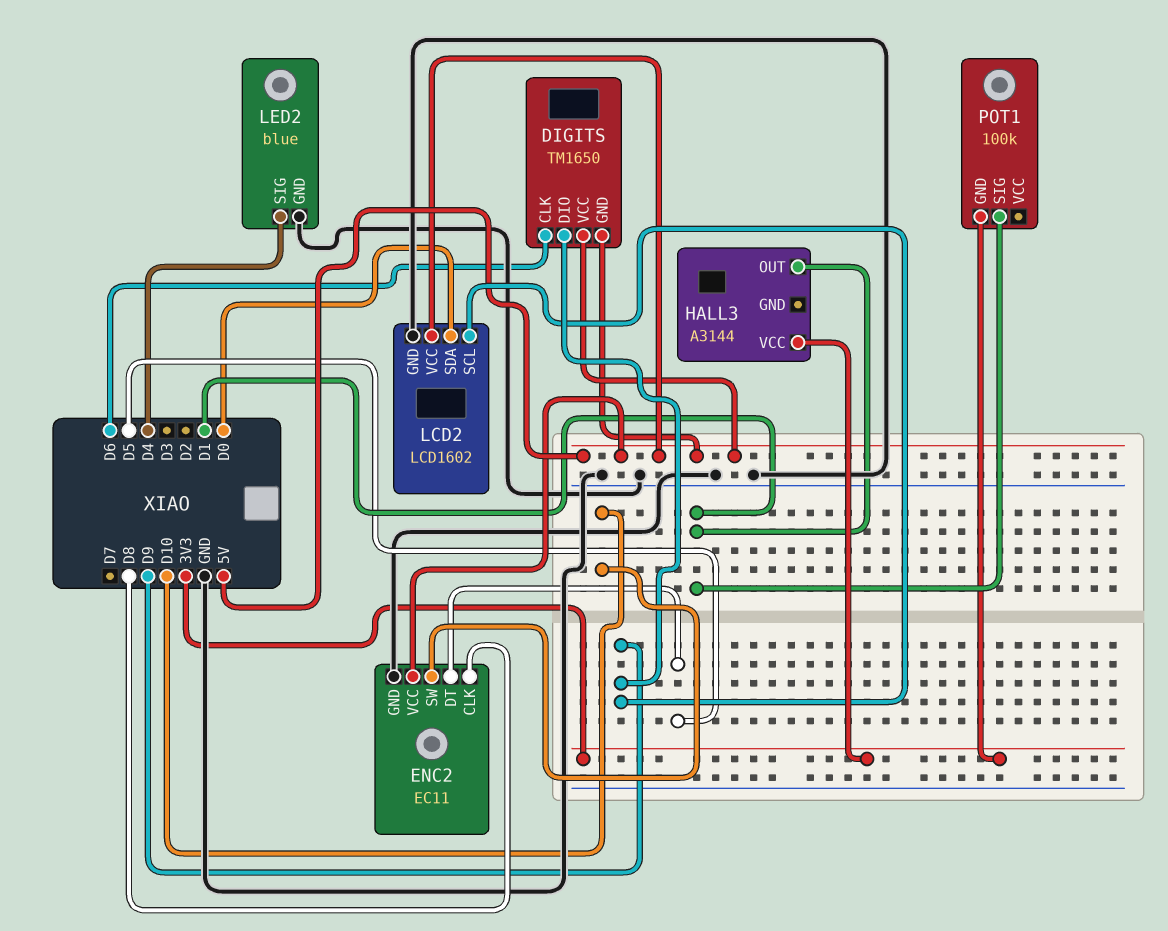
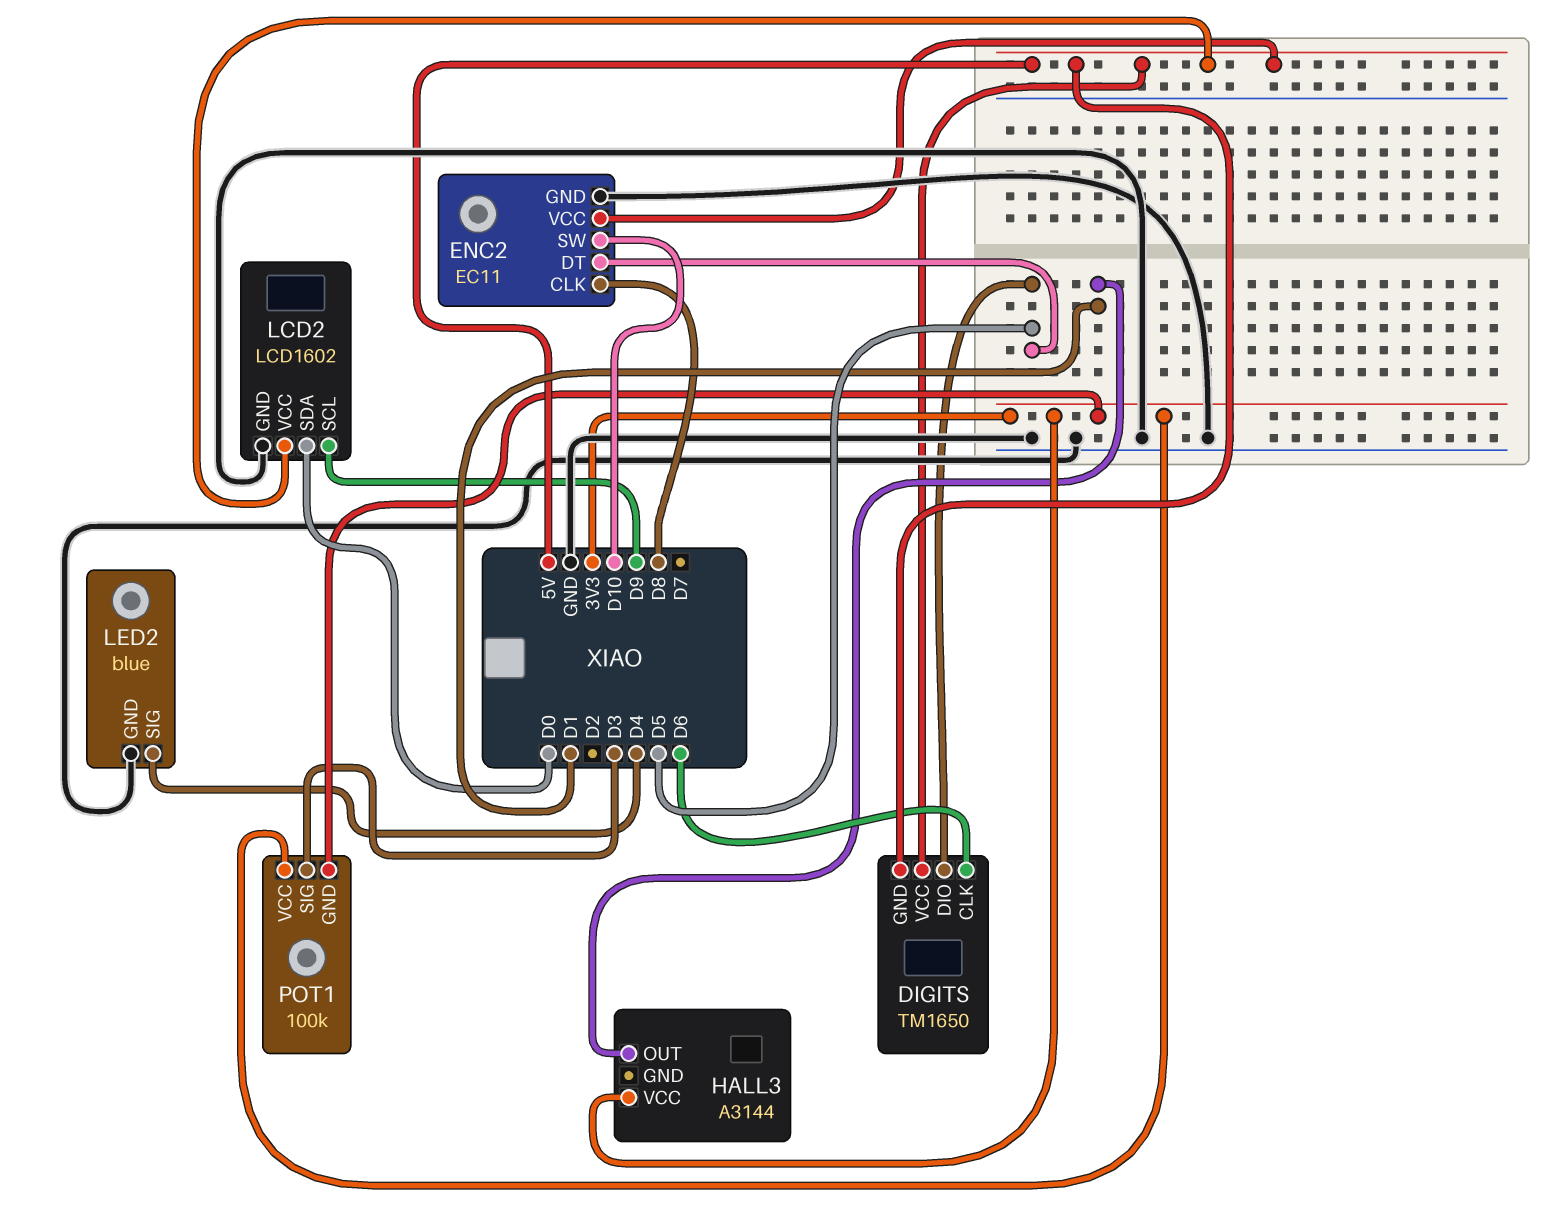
DIGITS pin DIO: D9 -> D5
POT1 pin SIG: D1 -> D3
POT1 pin VCC: none -> 3V3

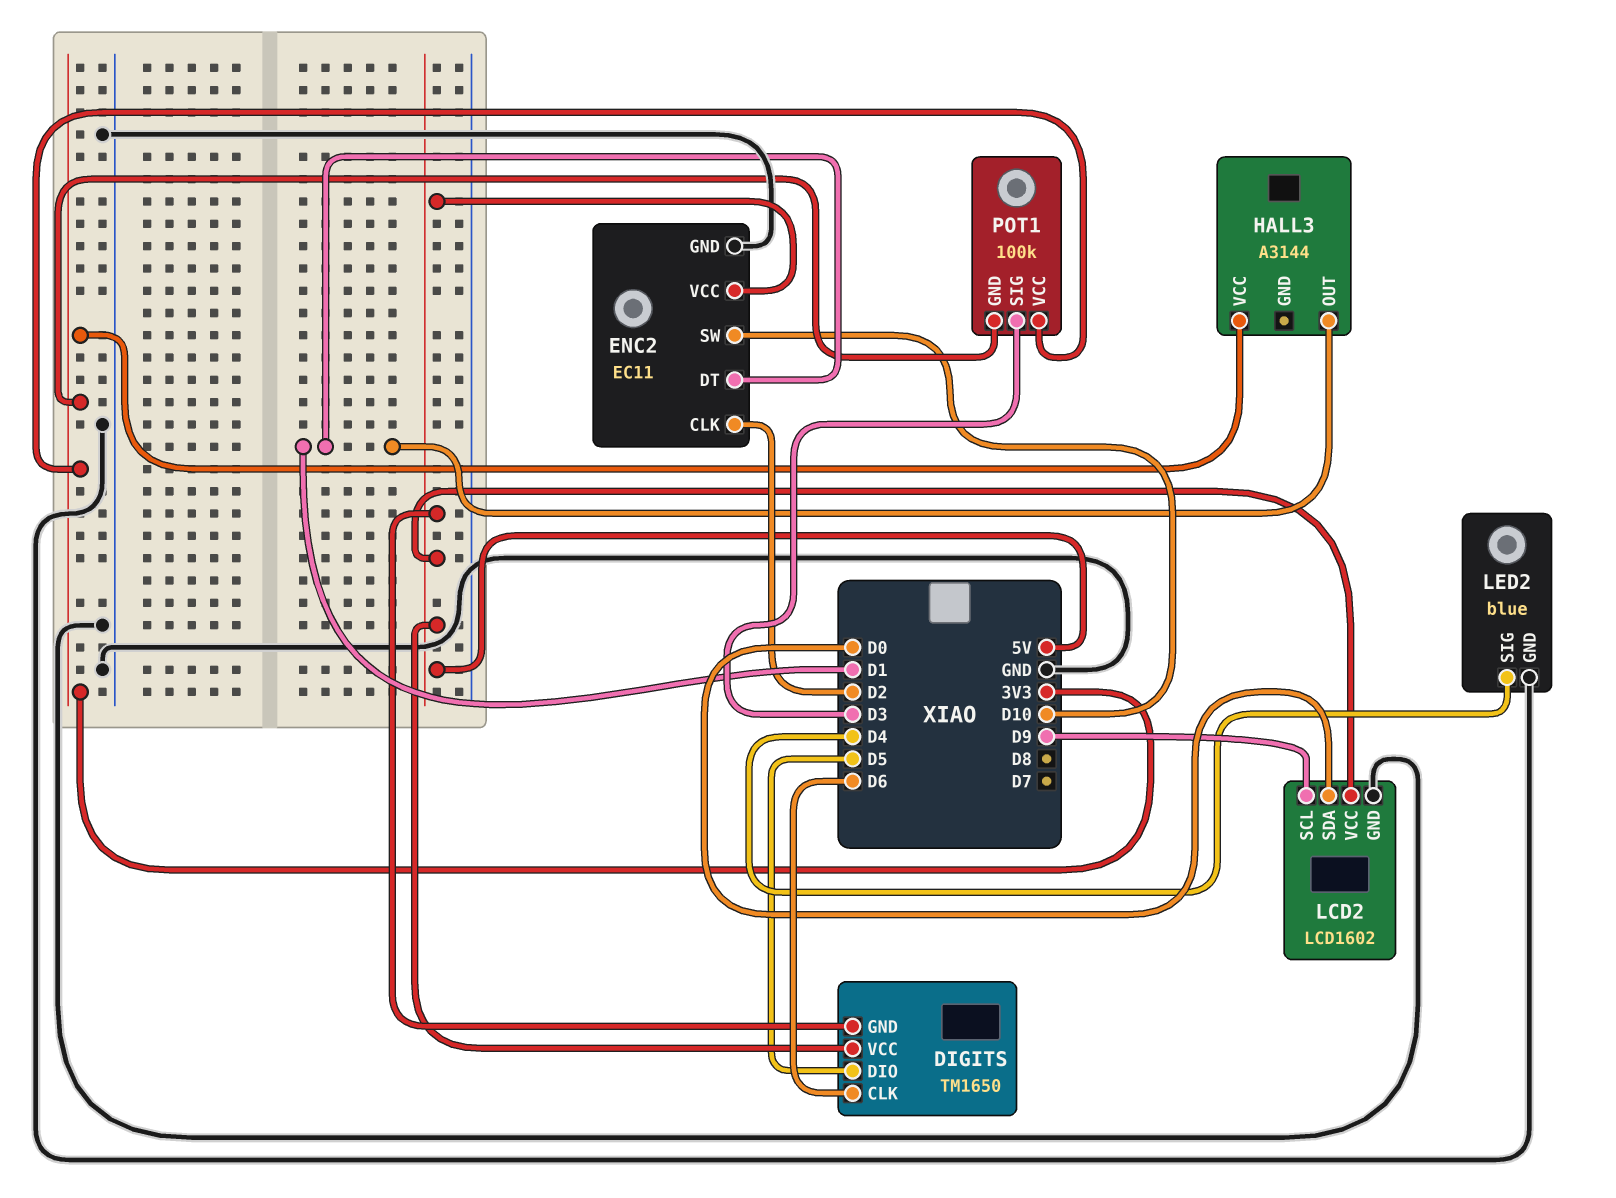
ENC2 pin CLK: D8 -> D2
ENC2 pin DT: D5 -> D1

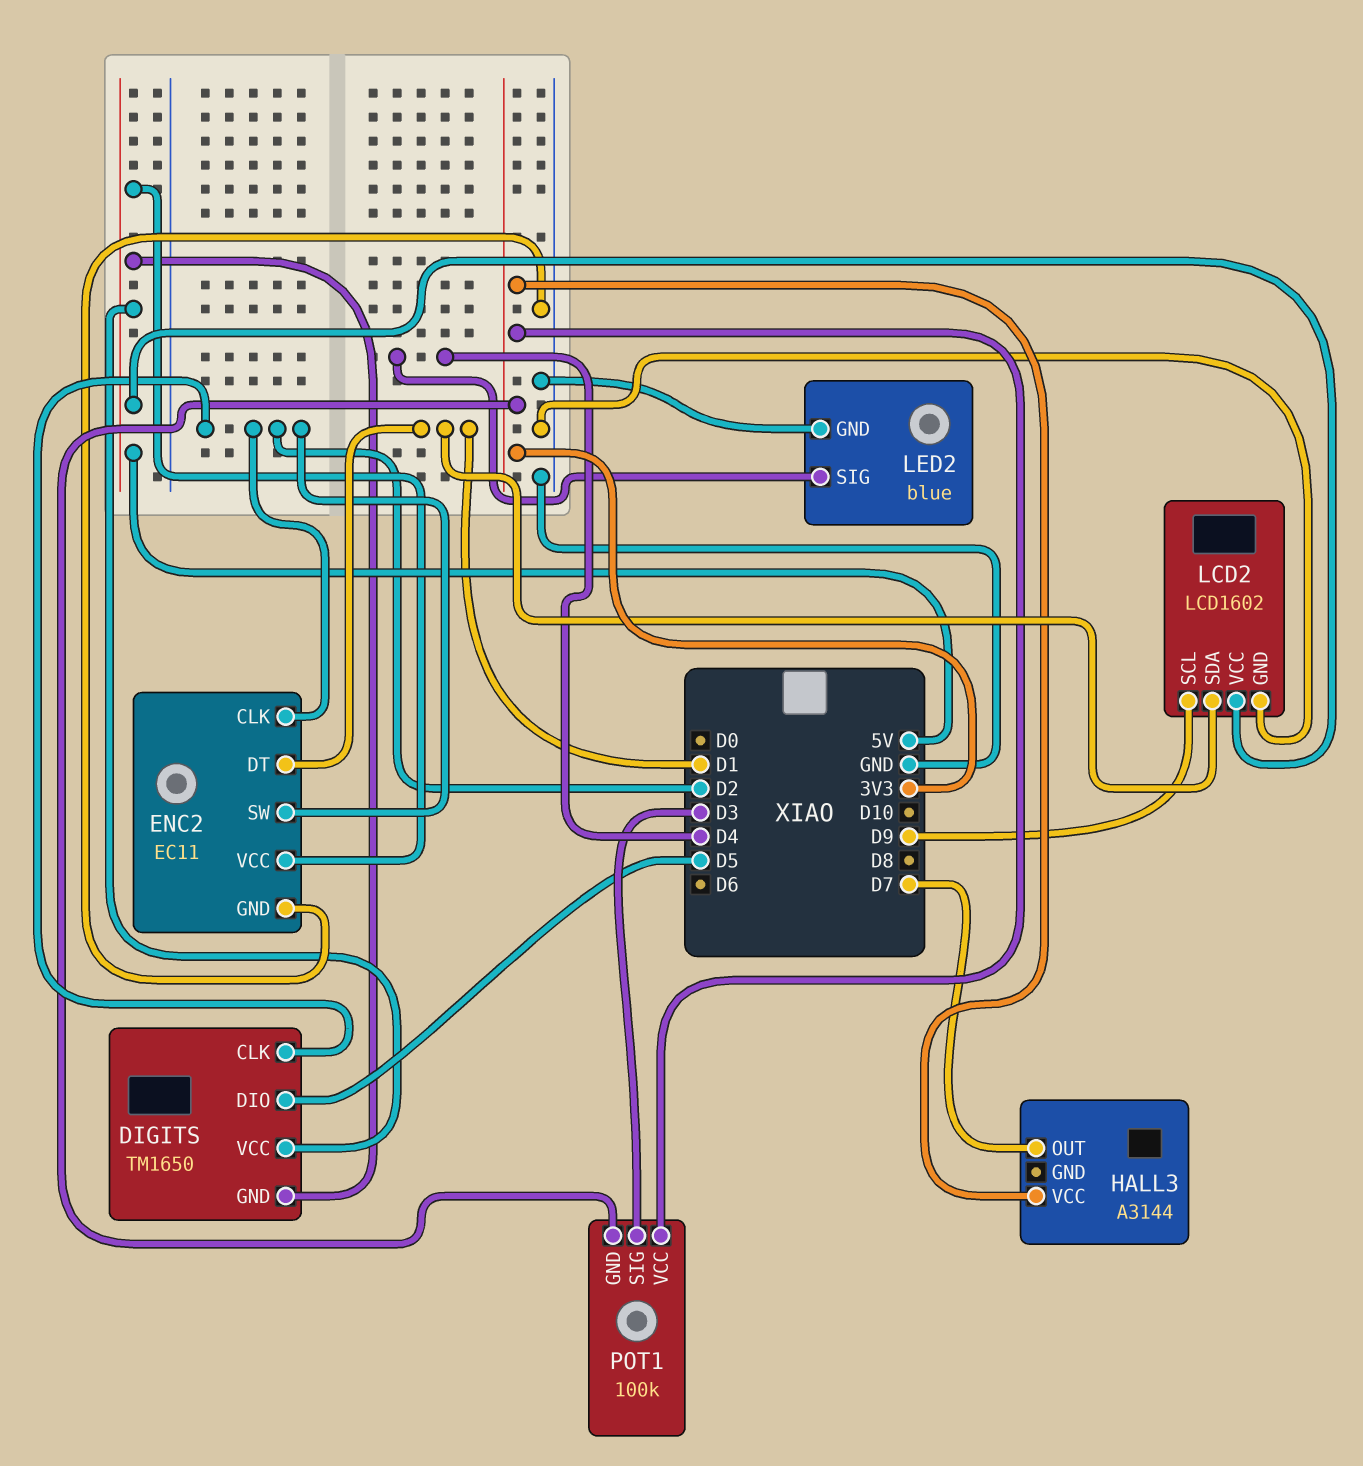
DIGITS pin CLK: D6 -> D2
ENC2 pin SW: D10 -> D2
HALL3 pin OUT: D1 -> D7
LCD2 pin SDA: D0 -> D1

